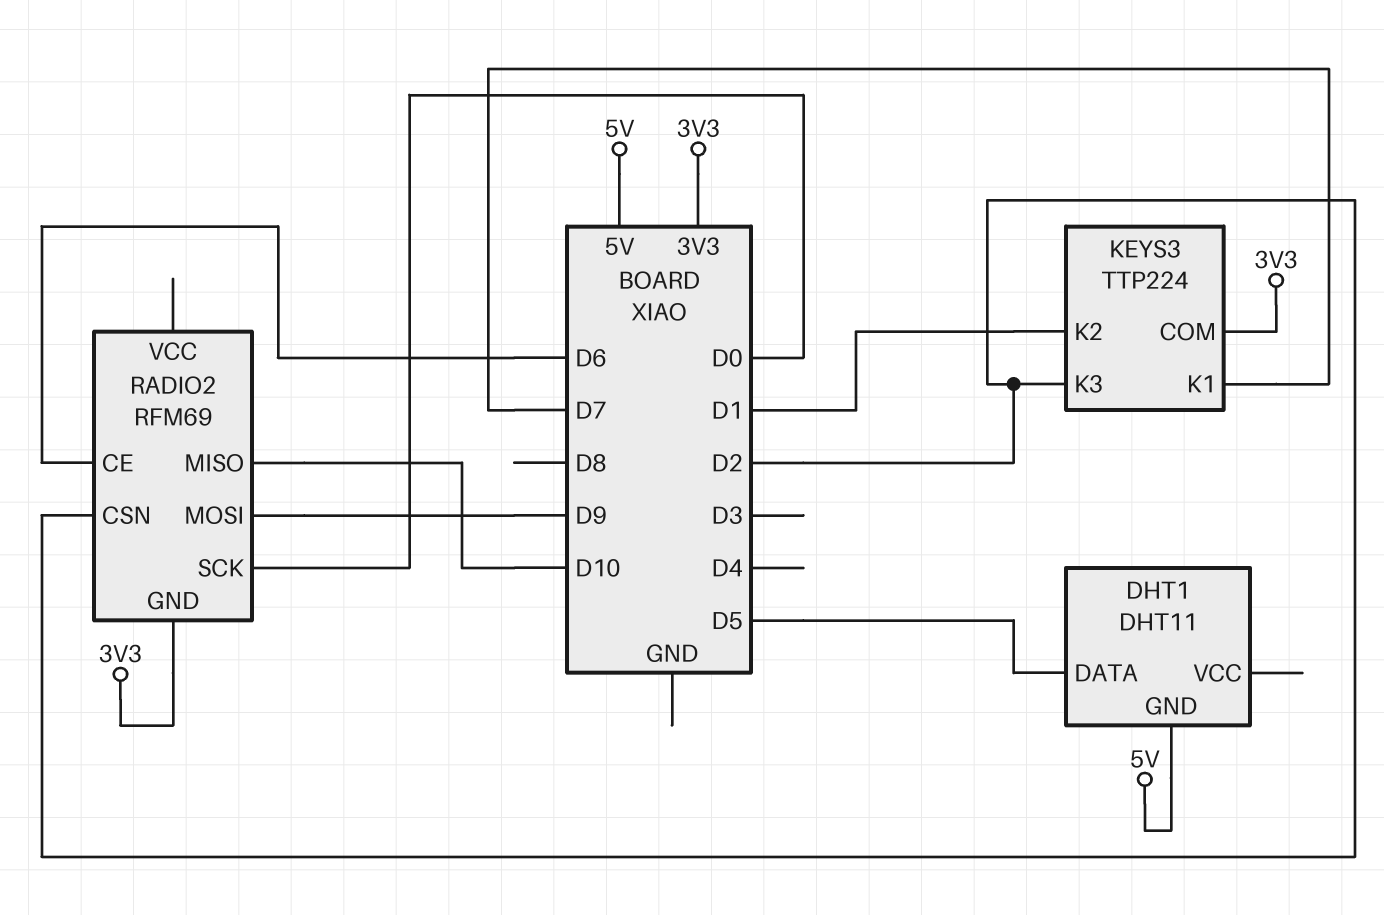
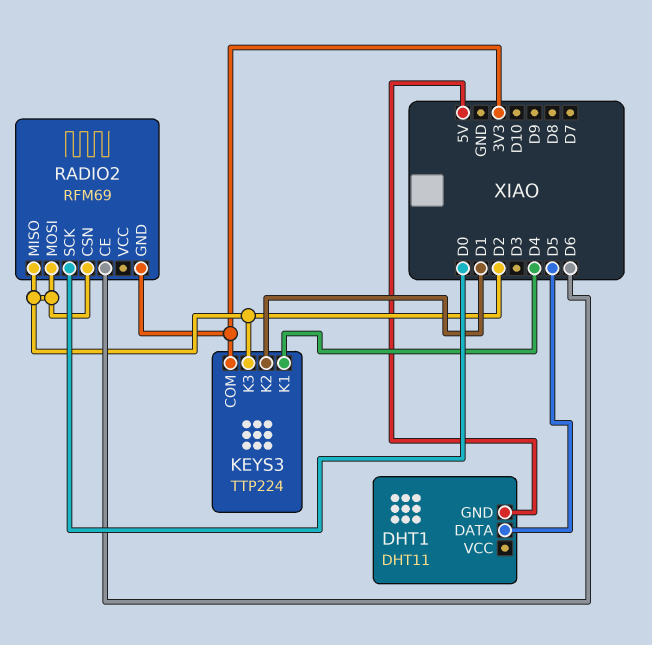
KEYS3 pin K1: D7 -> D4
RADIO2 pin MISO: D10 -> D2
RADIO2 pin MOSI: D9 -> D2

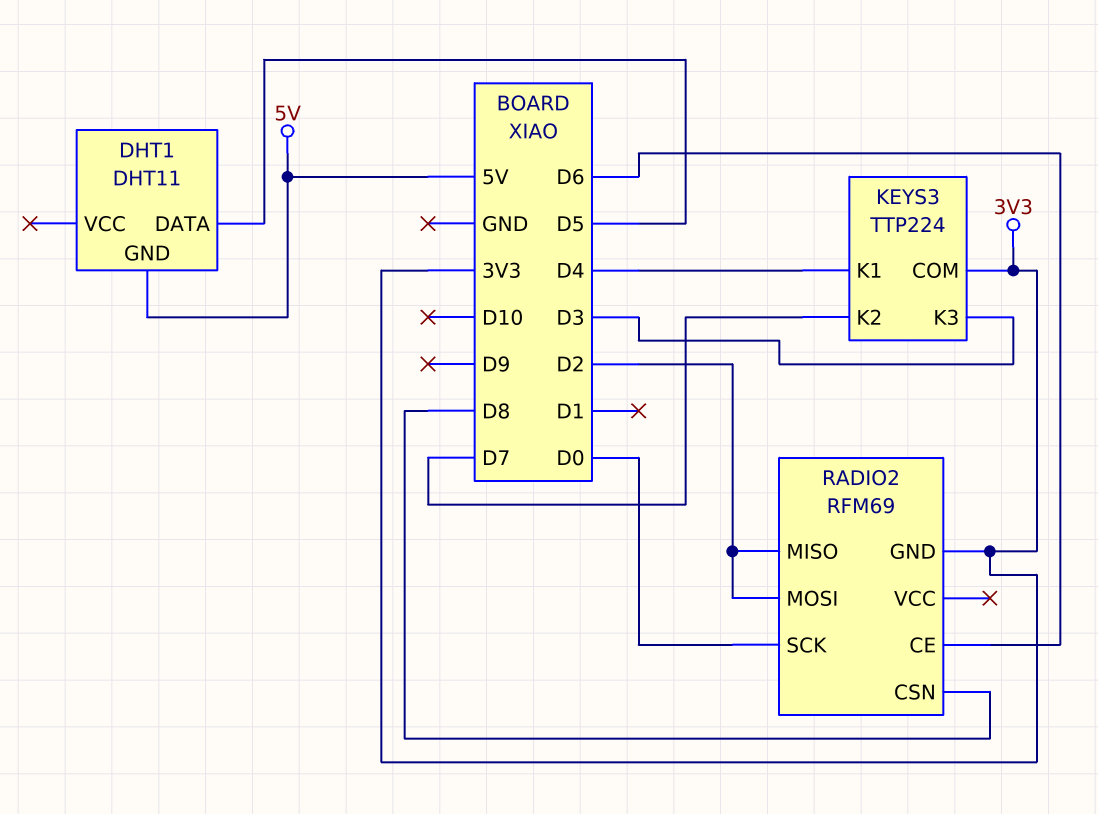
KEYS3 pin K2: D1 -> D7
KEYS3 pin K3: D2 -> D3
RADIO2 pin CSN: D2 -> D8

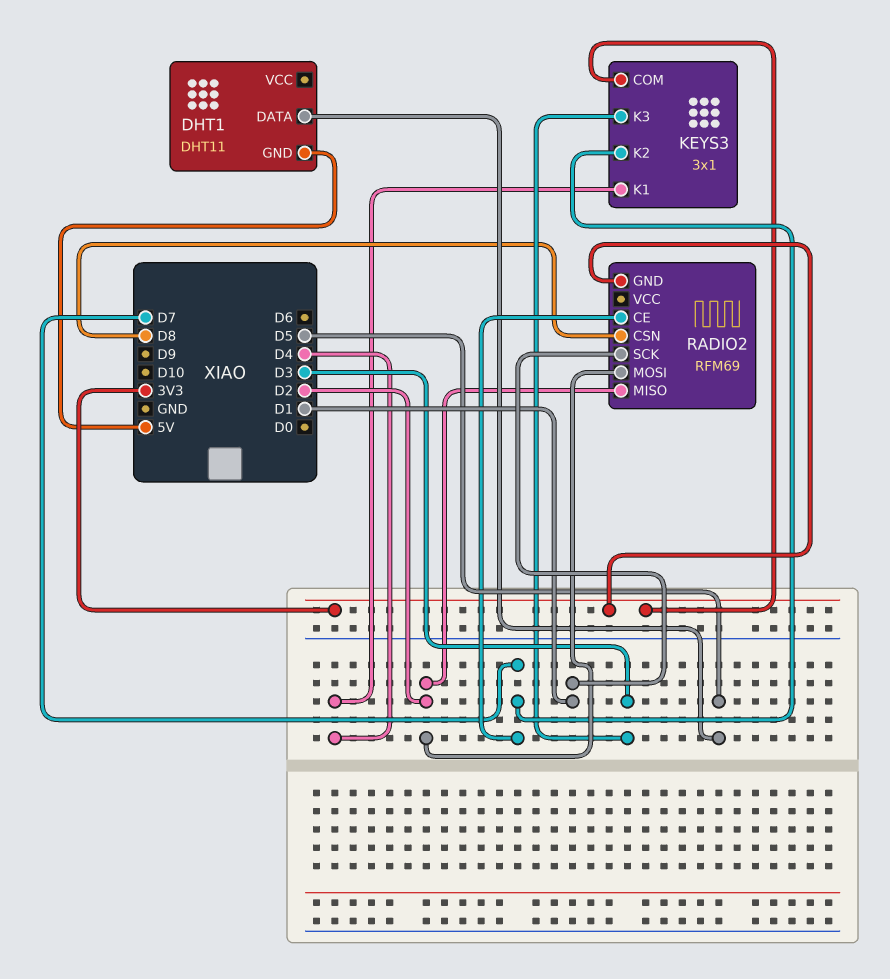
KEYS3: TTP224 -> 3x1
RADIO2 pin CE: D6 -> D7
RADIO2 pin SCK: D0 -> D1

